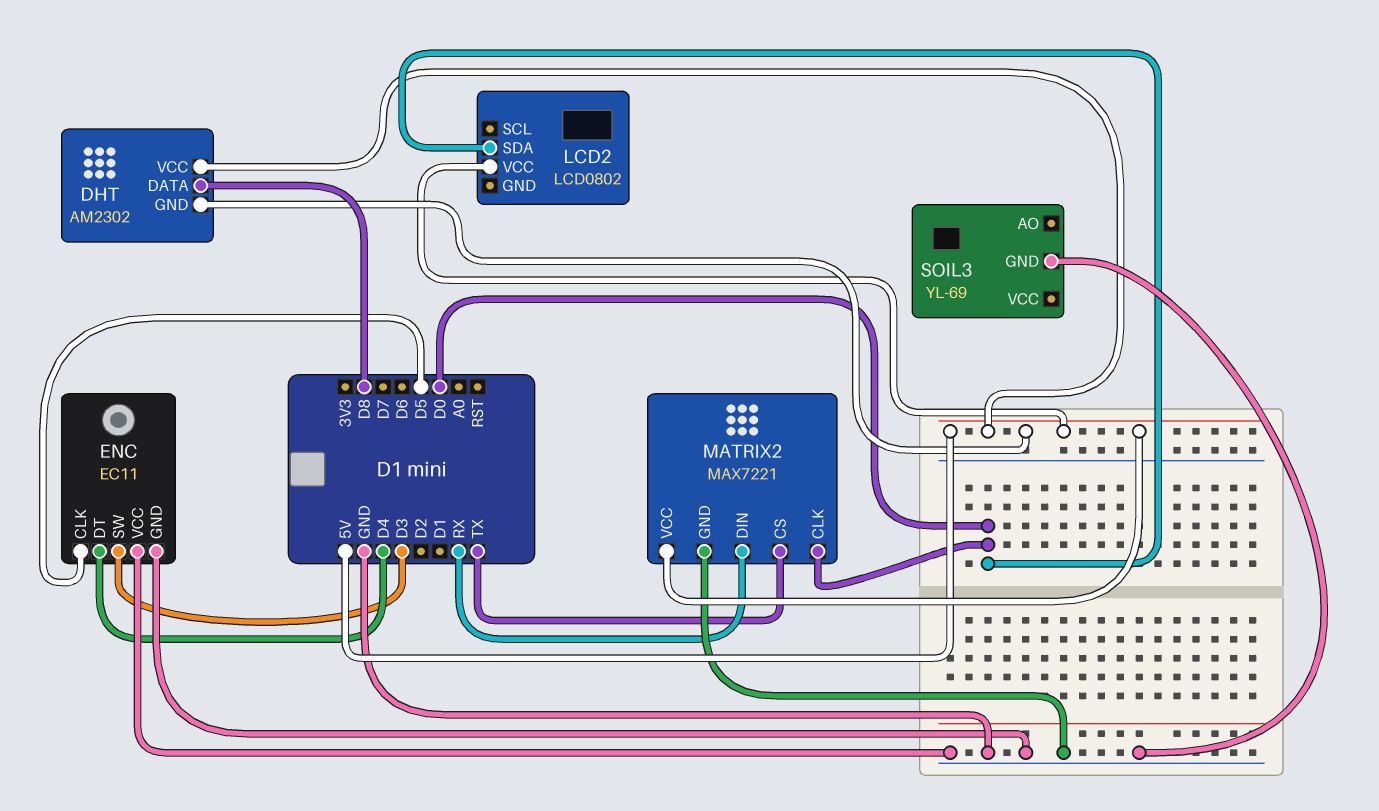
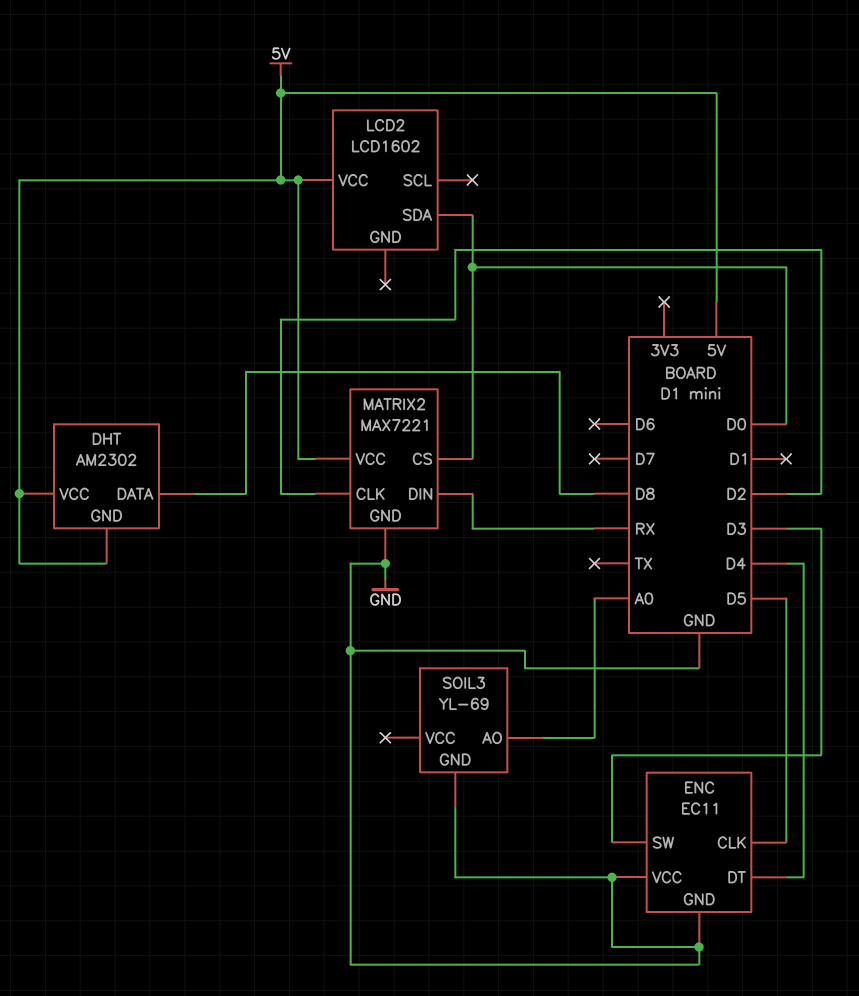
LCD2: LCD0802 -> LCD1602
MATRIX2 pin CLK: D0 -> D2
MATRIX2 pin CS: TX -> D0
SOIL3 pin AO: none -> A0

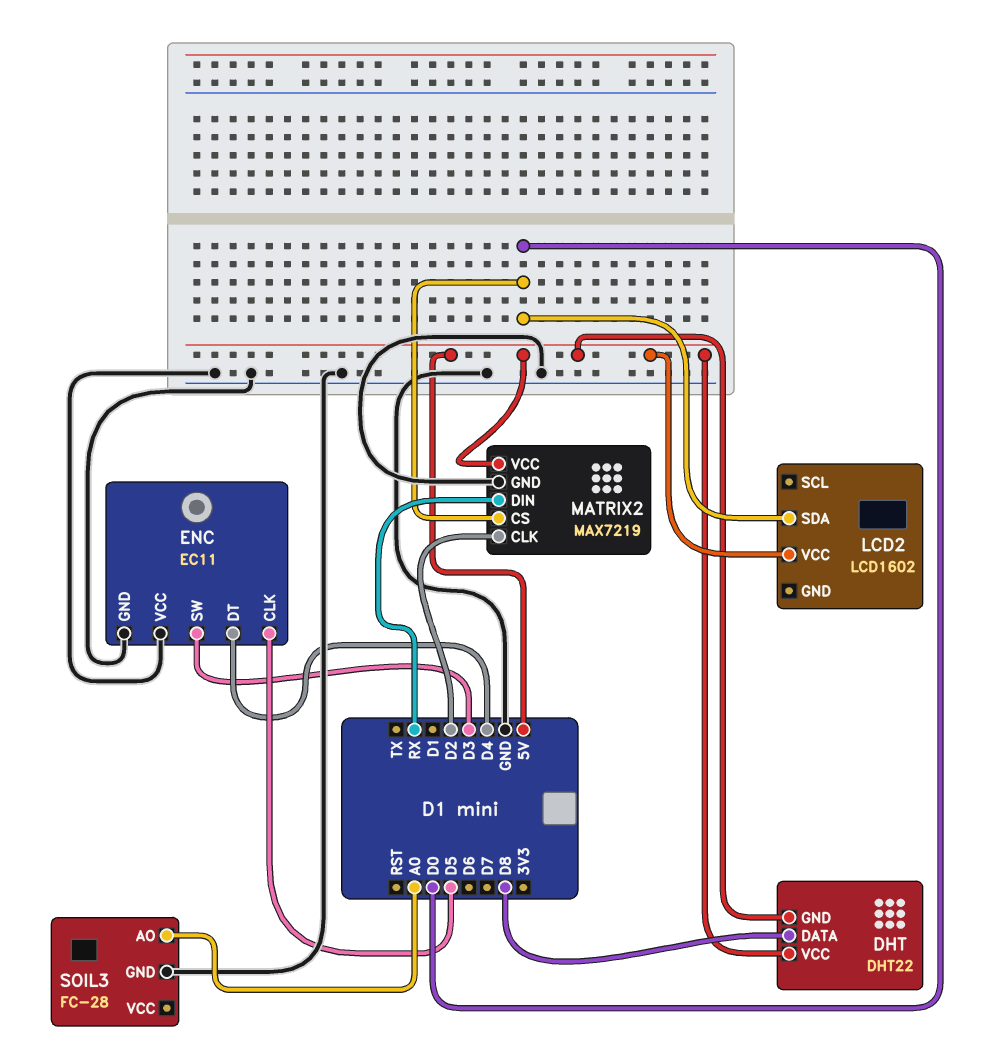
DHT: AM2302 -> DHT22
MATRIX2: MAX7221 -> MAX7219
SOIL3: YL-69 -> FC-28

